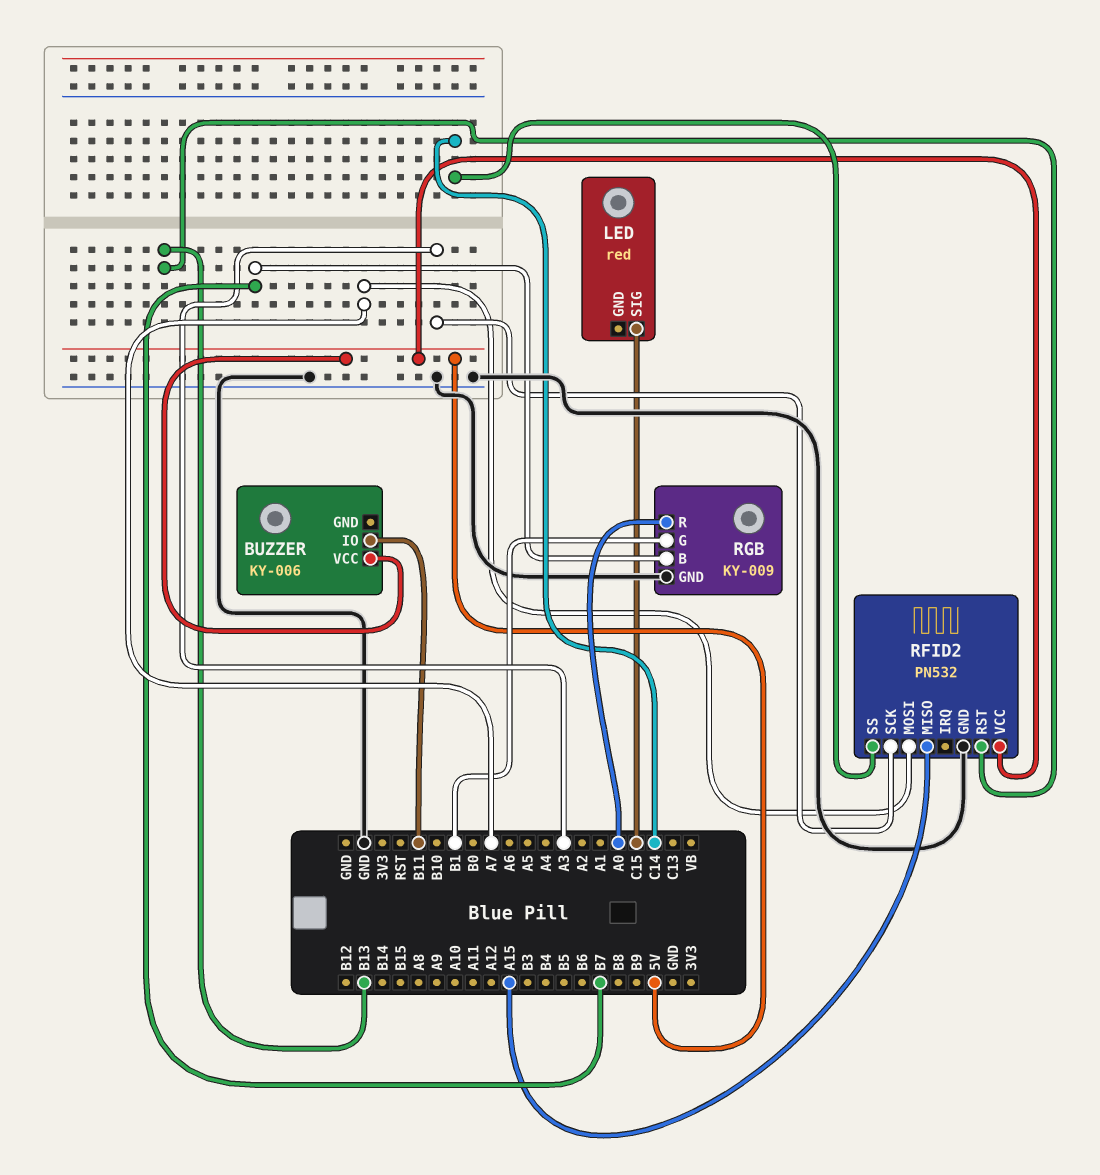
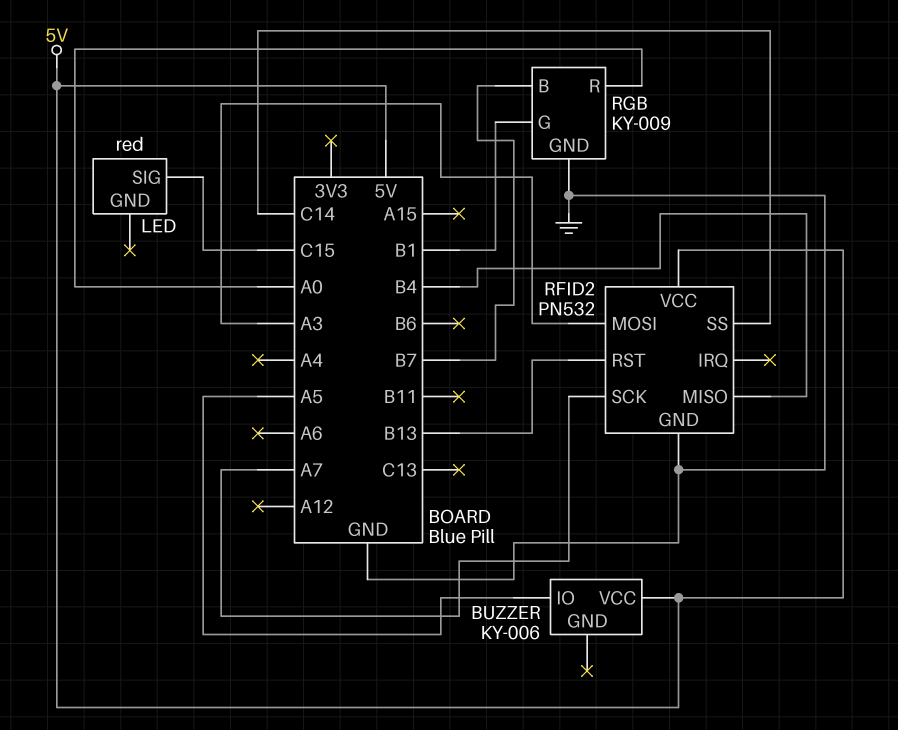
BUZZER pin IO: B11 -> A5
RFID2 pin MISO: A15 -> B4
RFID2 pin MOSI: A7 -> A3
RFID2 pin SCK: A3 -> A7

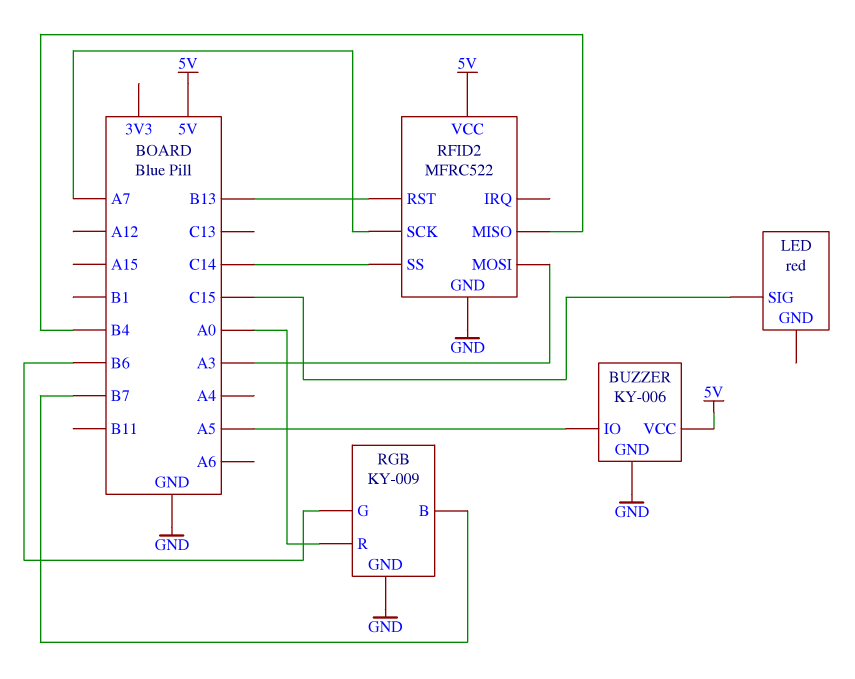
BUZZER pin GND: none -> GND
RFID2: PN532 -> MFRC522
RGB pin G: B1 -> B6

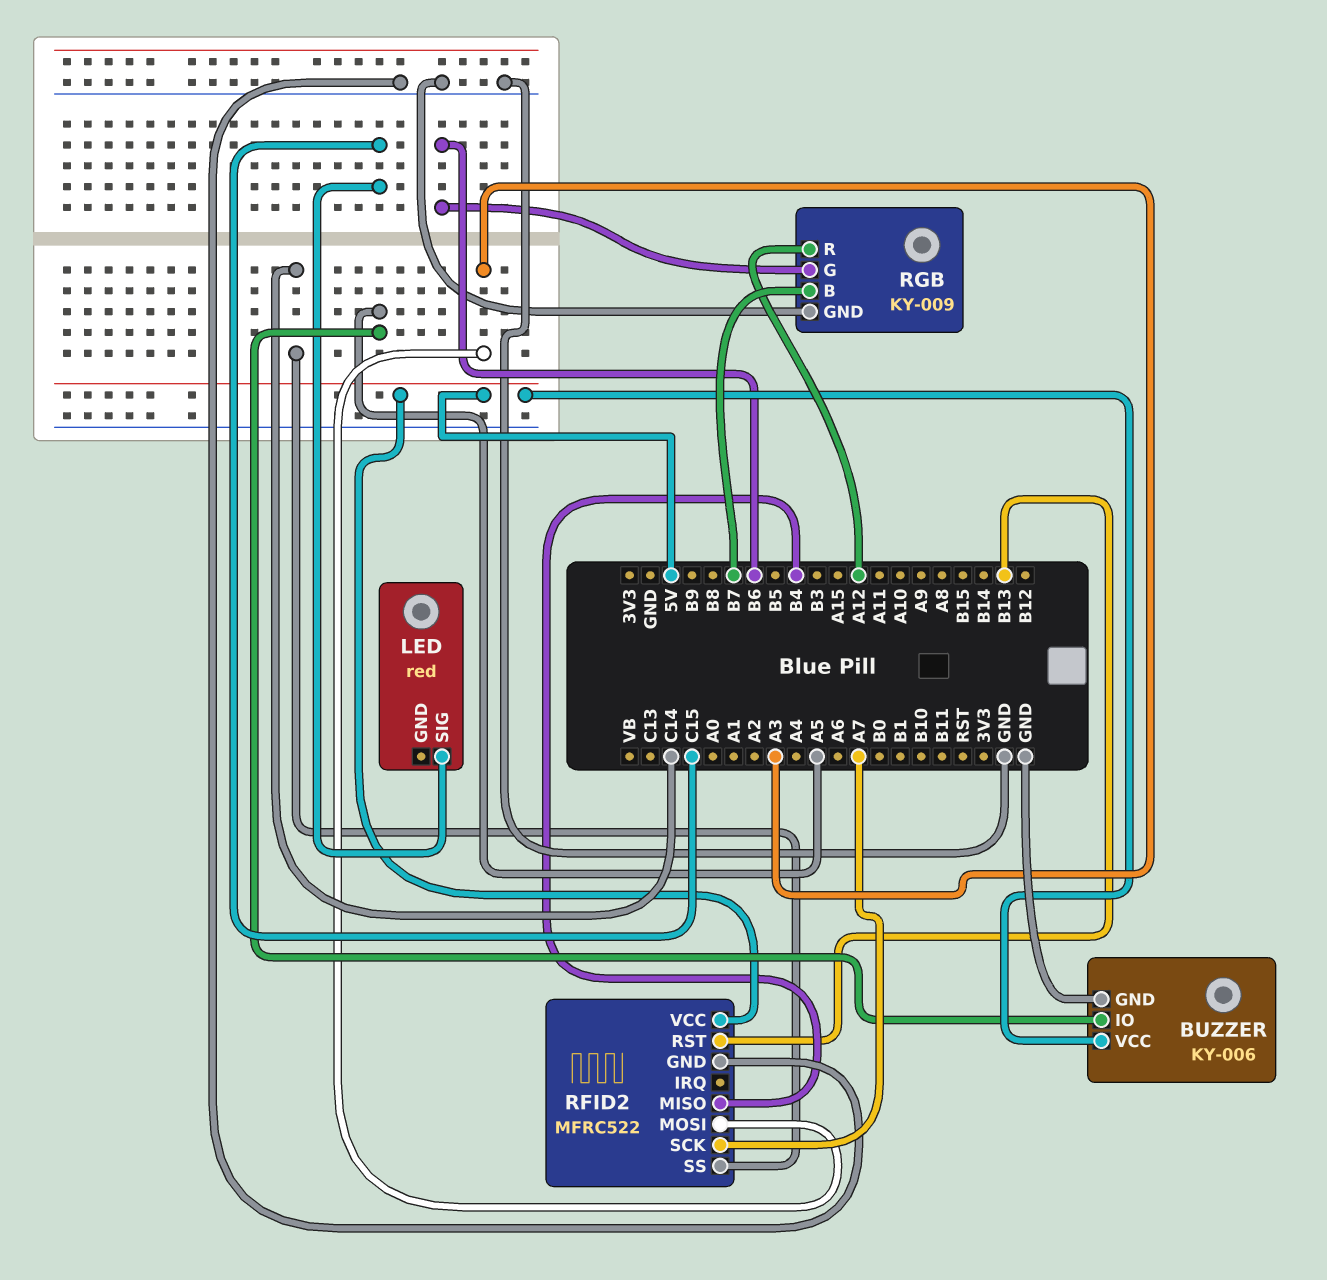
RGB pin R: A0 -> A12

